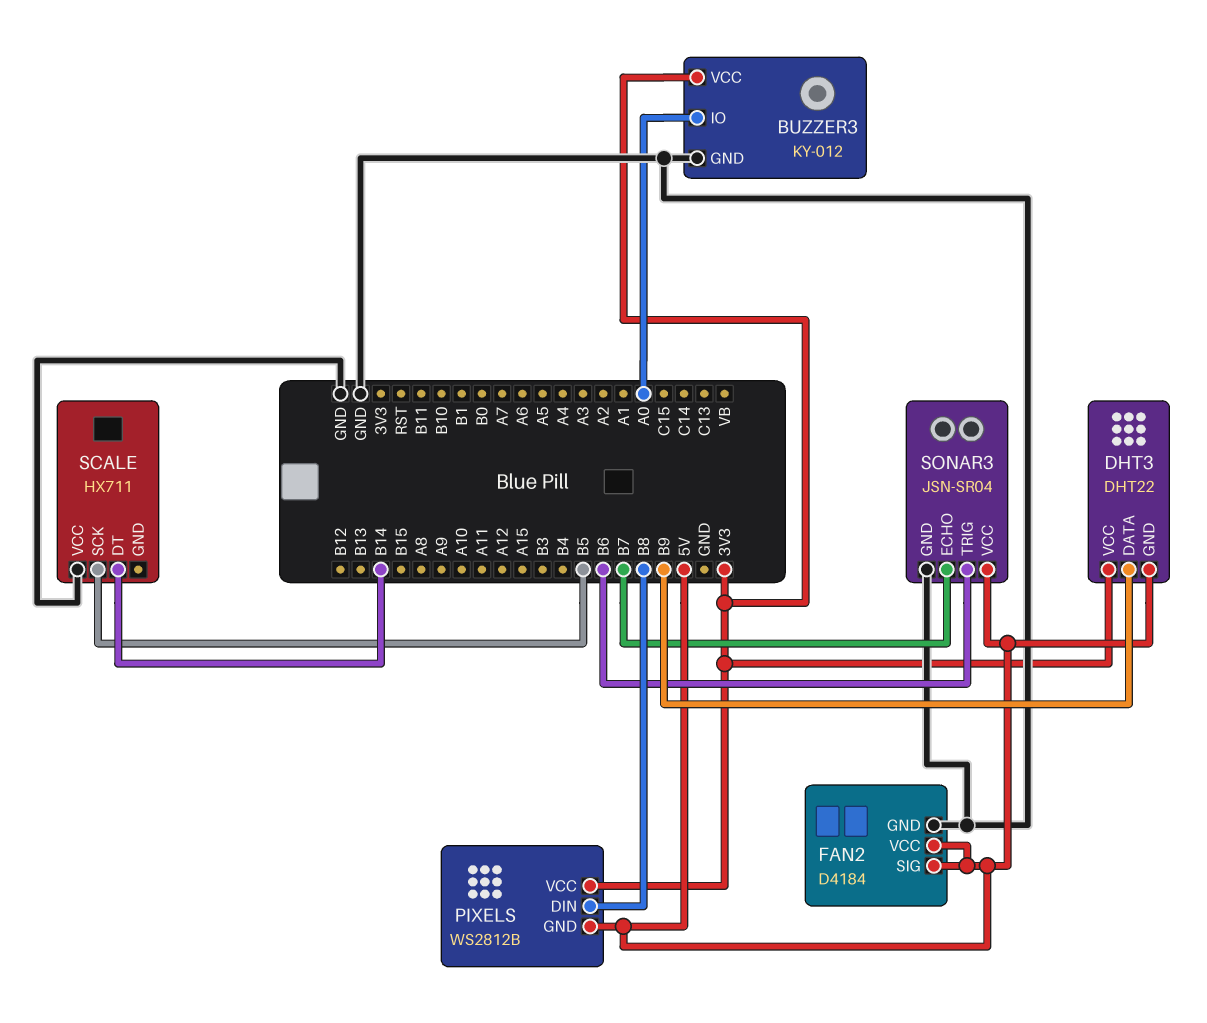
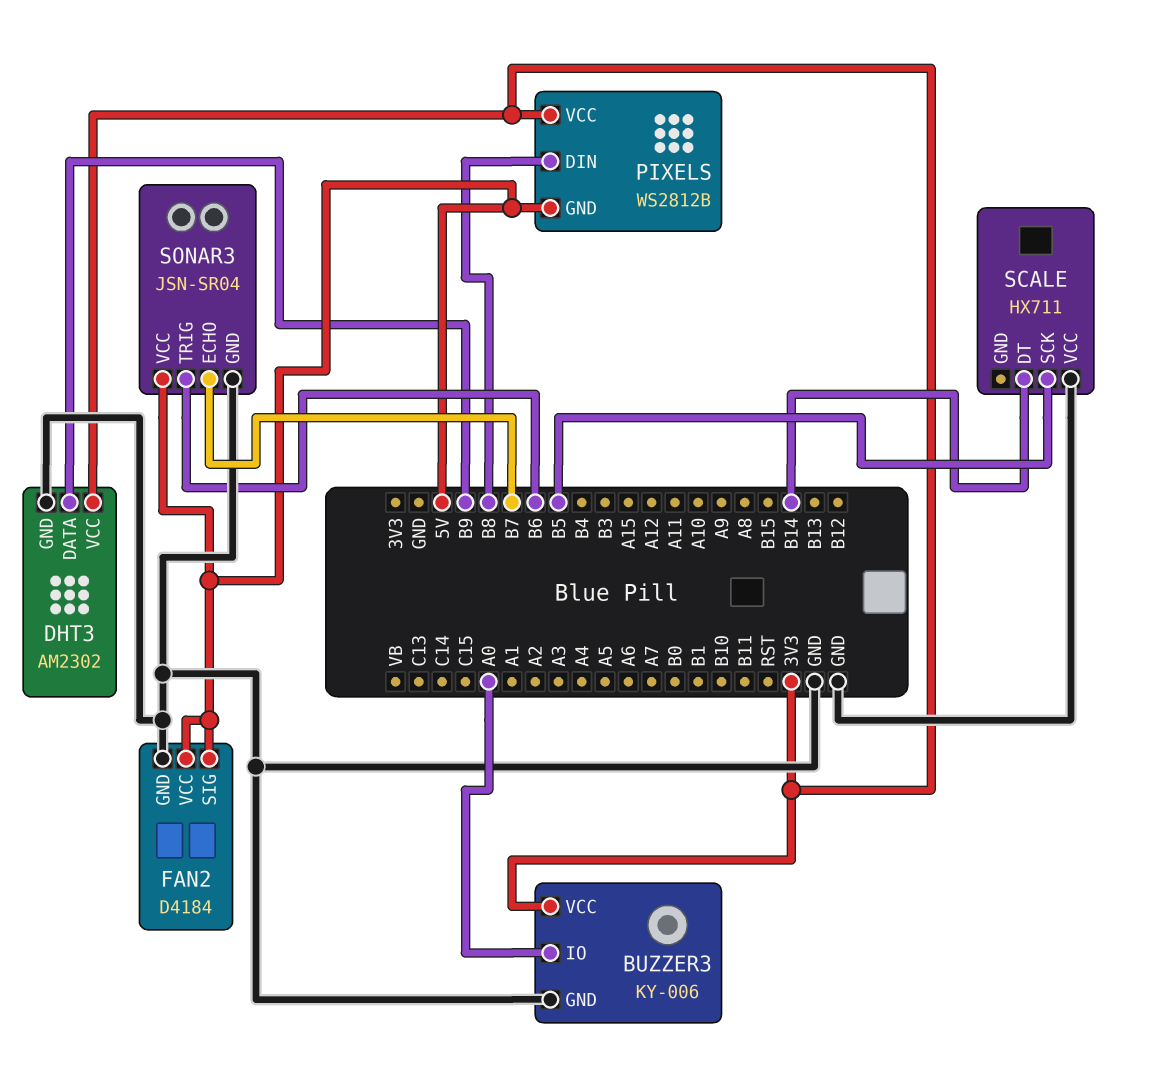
BUZZER3: KY-012 -> KY-006
DHT3: DHT22 -> AM2302
DHT3 pin GND: 5V -> GND

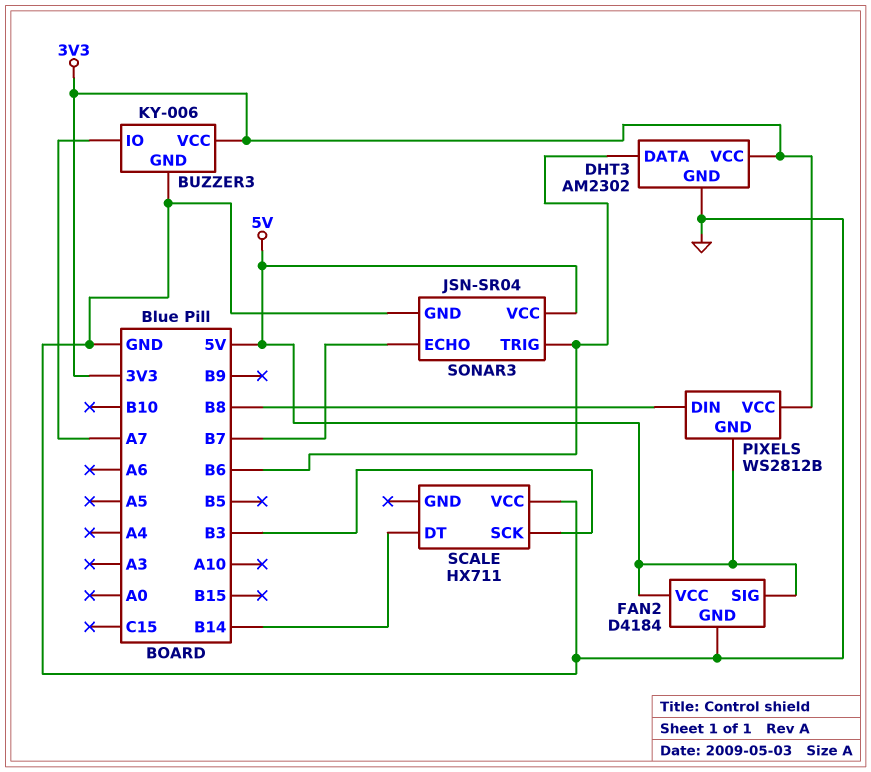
BUZZER3 pin IO: A0 -> A7
DHT3 pin DATA: B9 -> B6
SCALE pin SCK: B5 -> B3

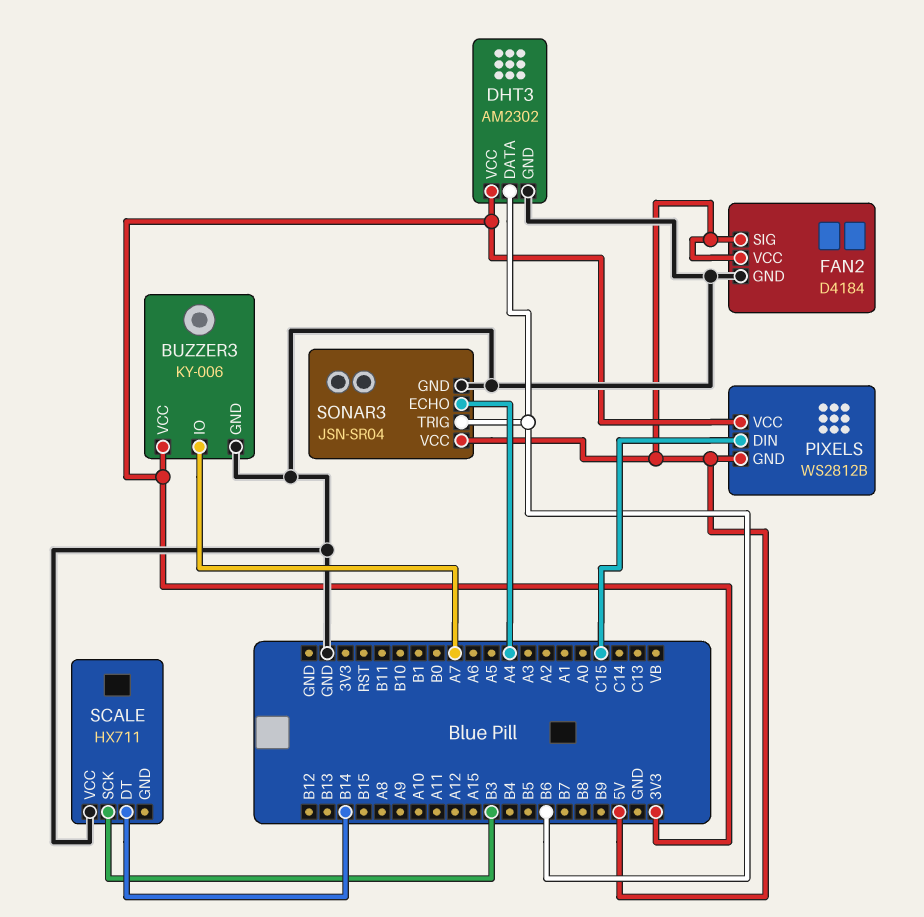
PIXELS pin DIN: B8 -> C15
SONAR3 pin ECHO: B7 -> A4

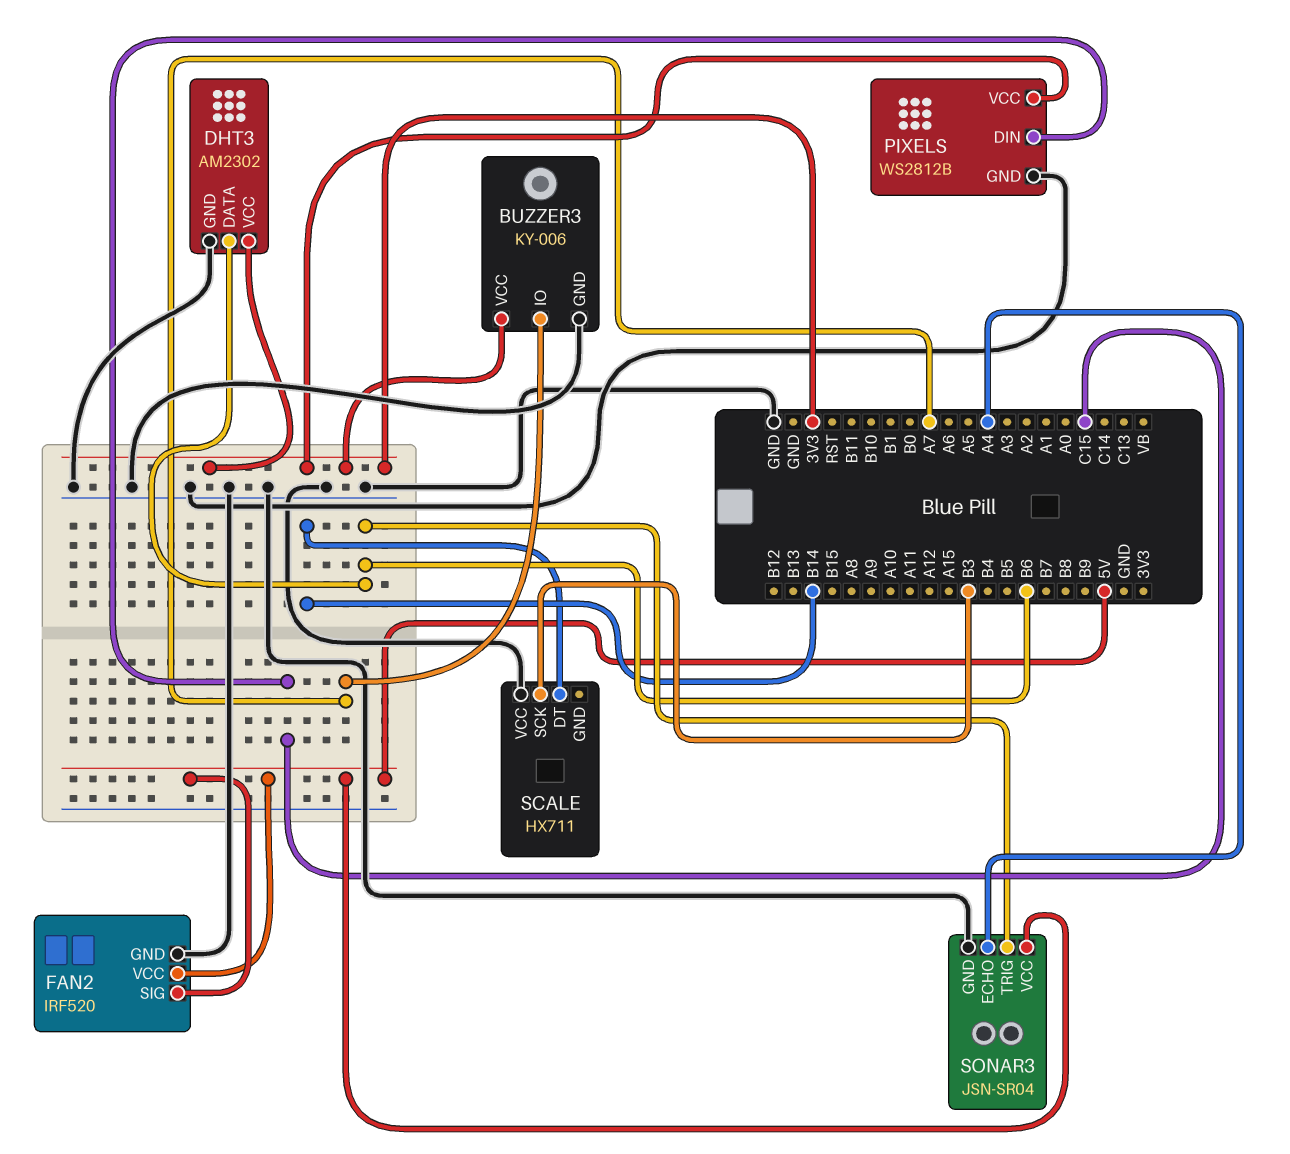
FAN2: D4184 -> IRF520
PIXELS pin GND: 5V -> GND

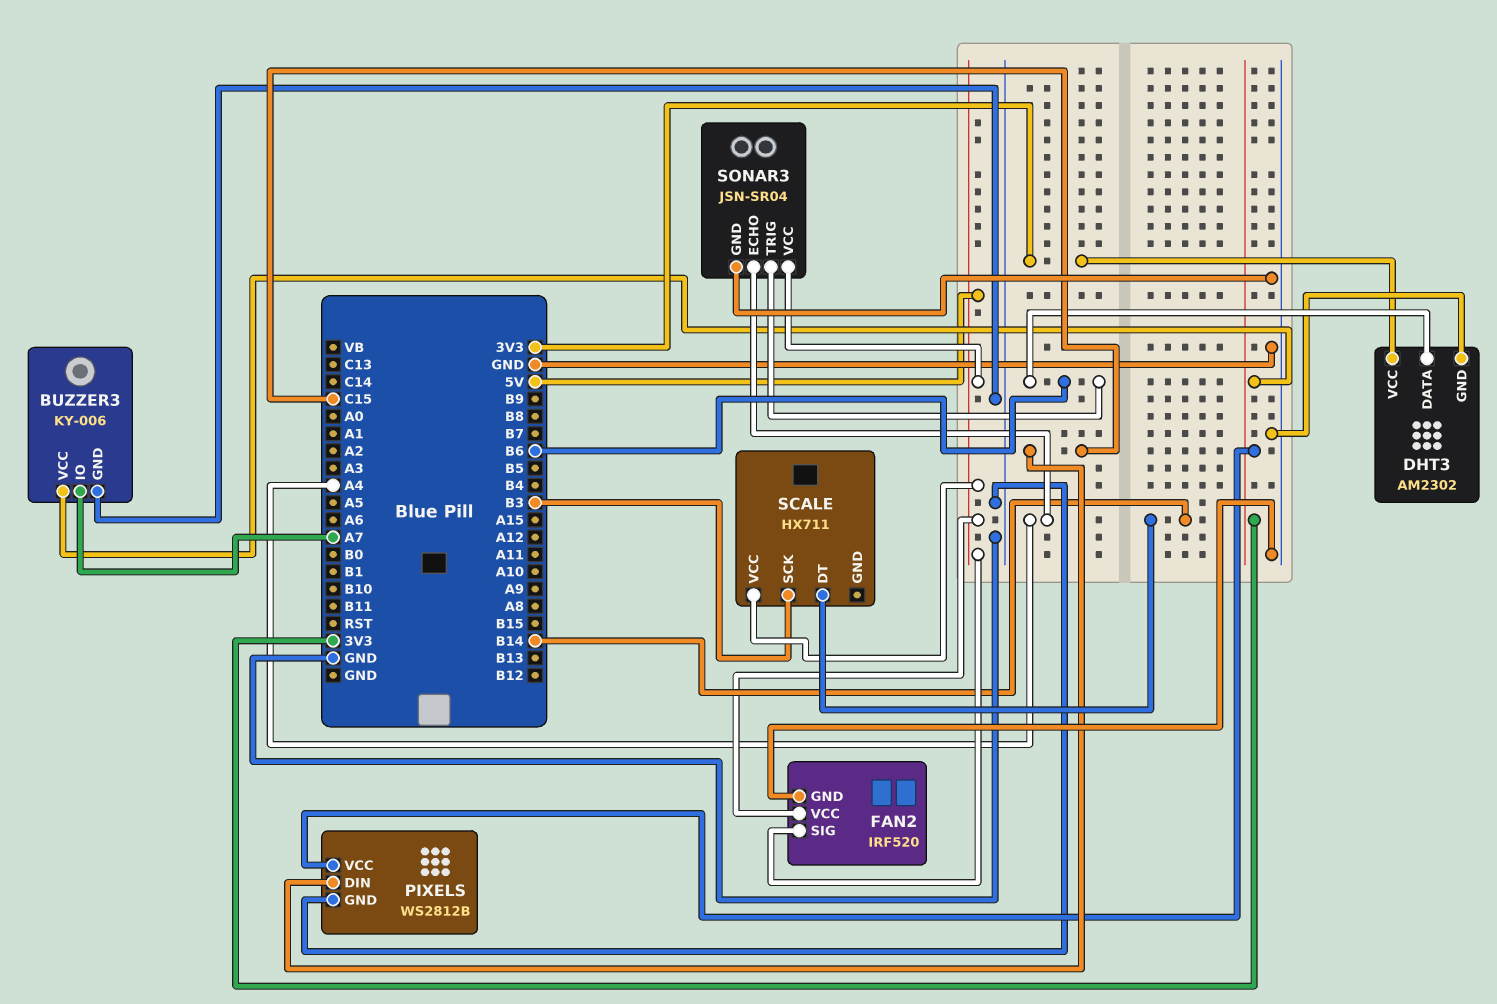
SCALE pin VCC: GND -> 5V

